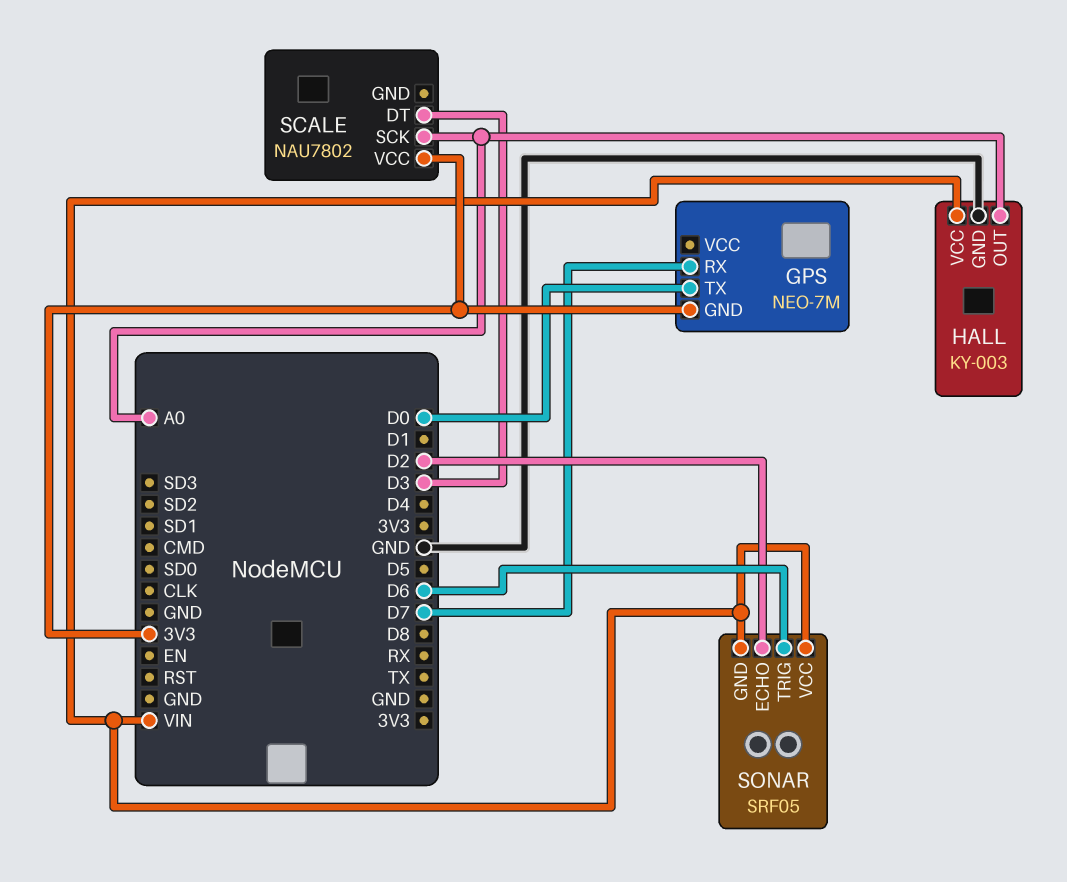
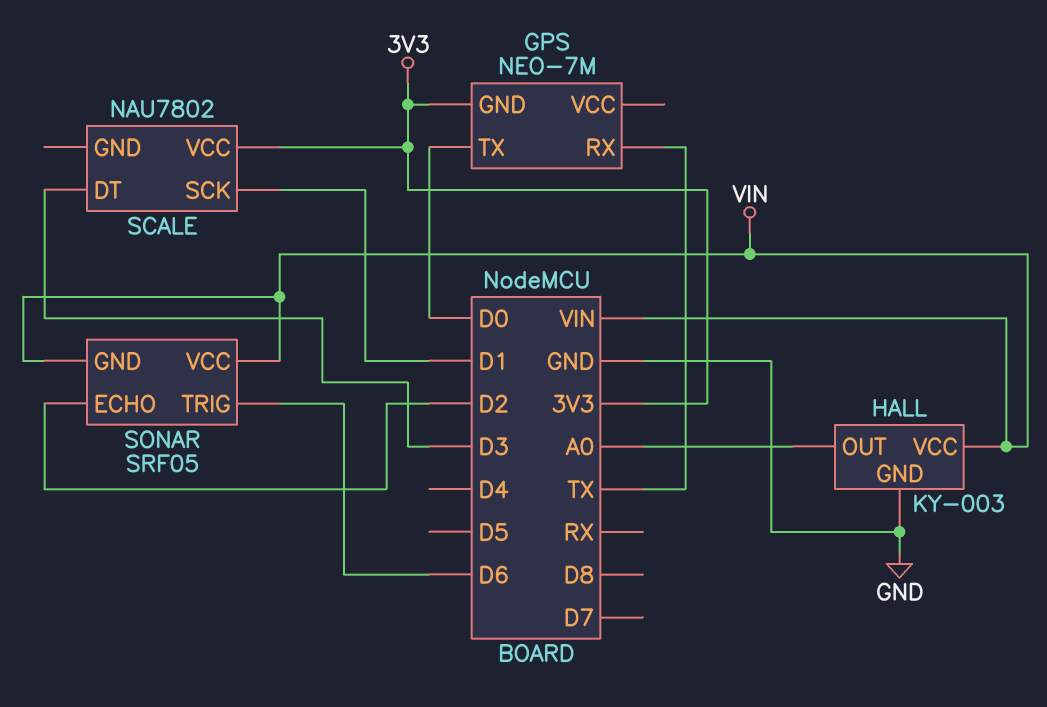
GPS pin RX: D7 -> TX
SCALE pin SCK: A0 -> D1

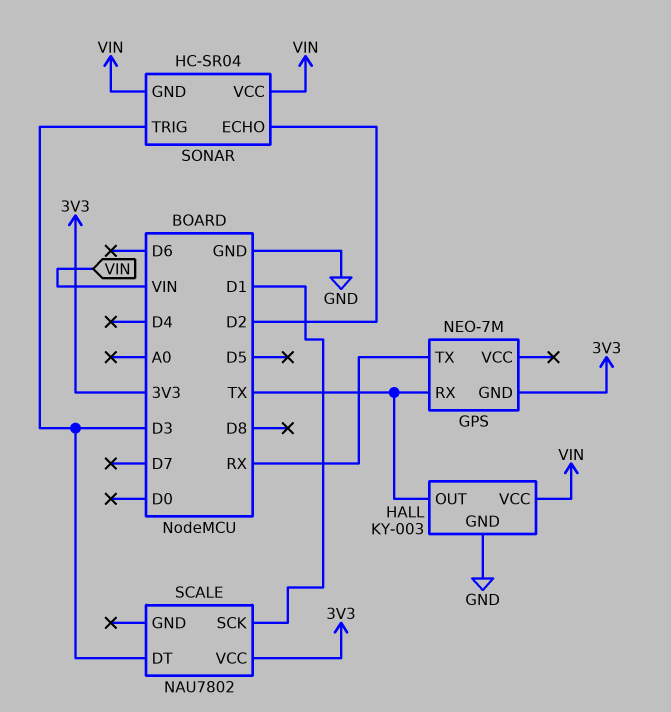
GPS pin TX: D0 -> RX
HALL pin OUT: A0 -> TX
SONAR: SRF05 -> HC-SR04
SONAR pin TRIG: D6 -> D3

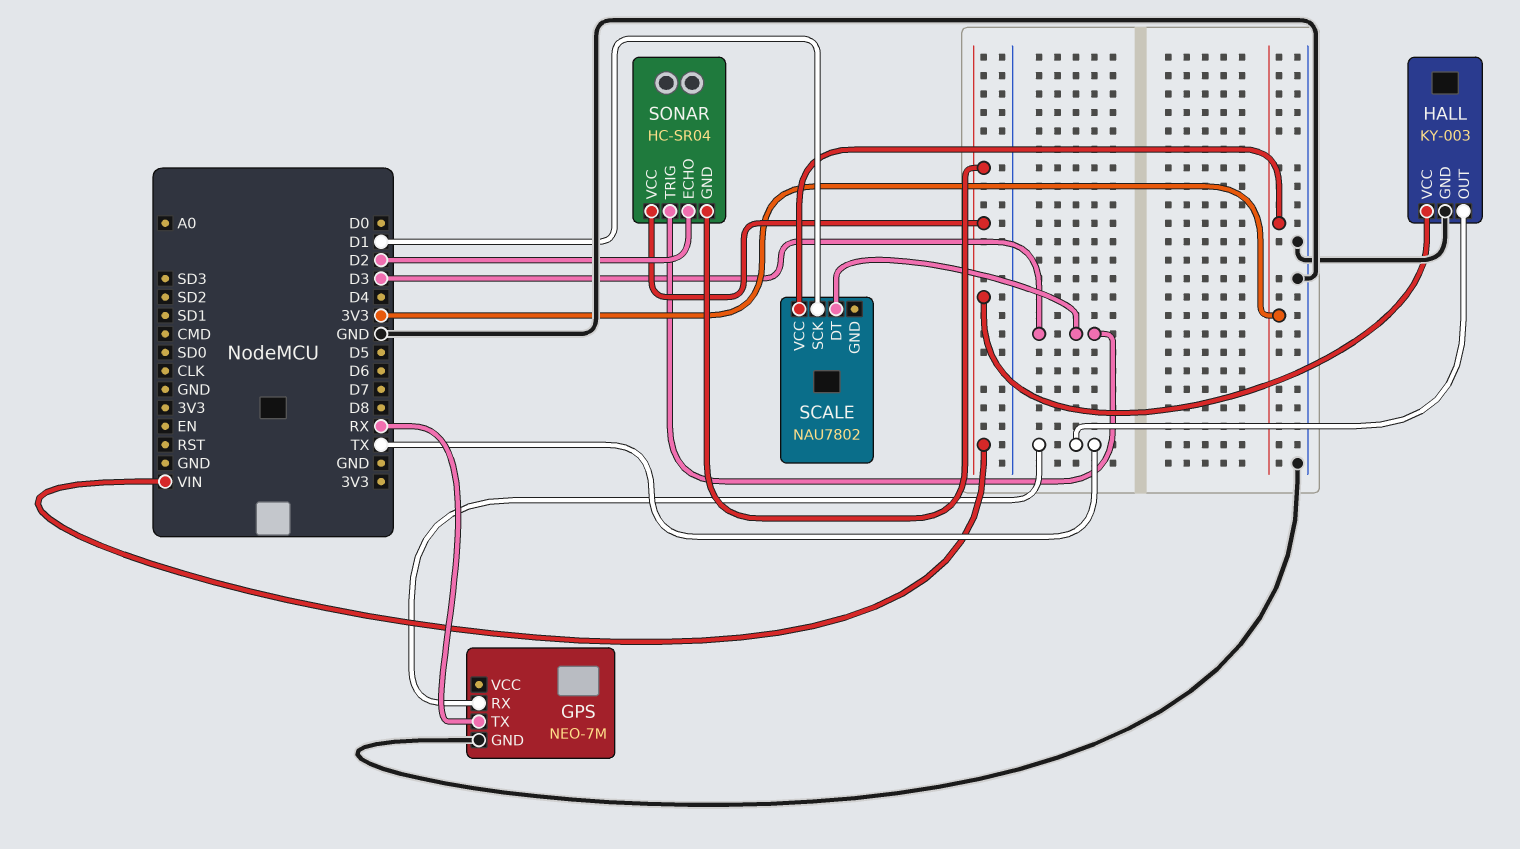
GPS pin GND: 3V3 -> GND

